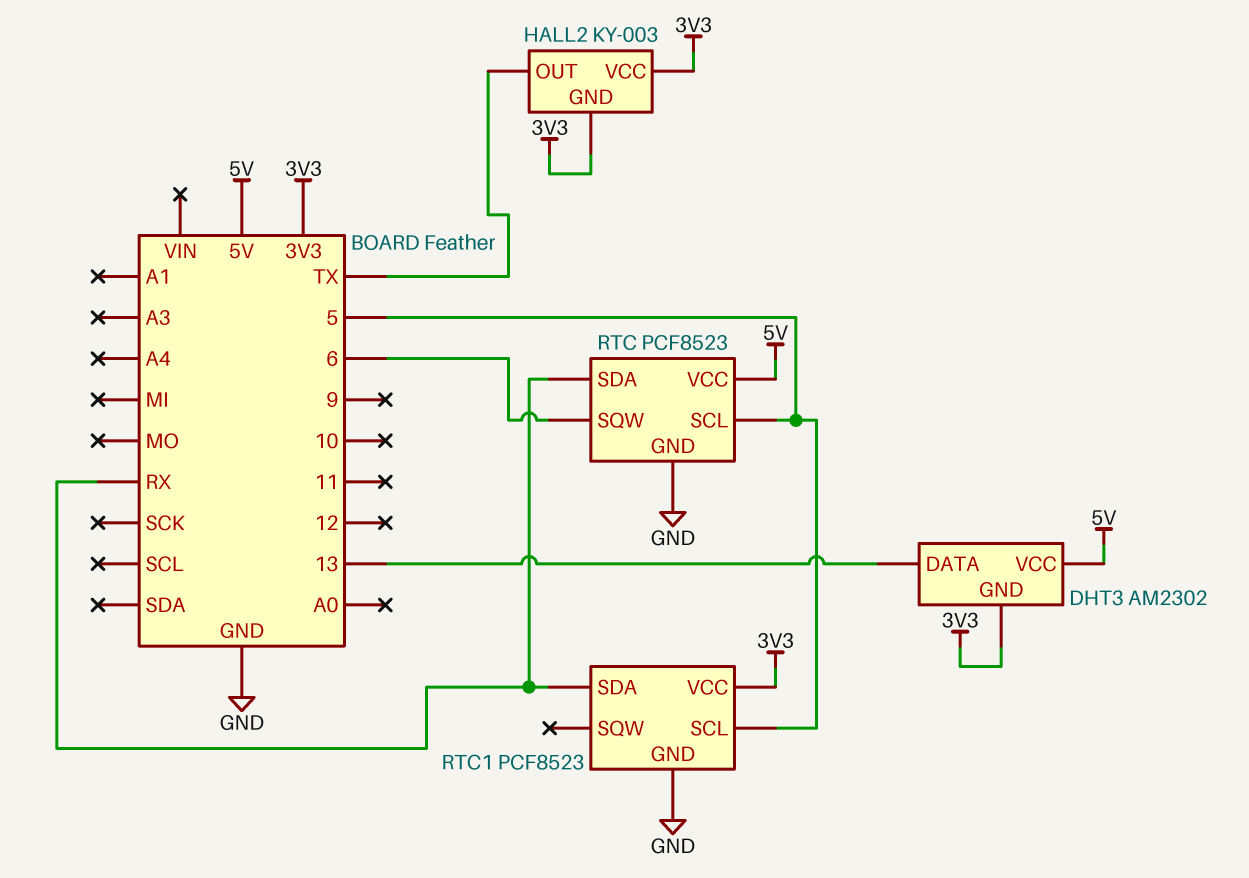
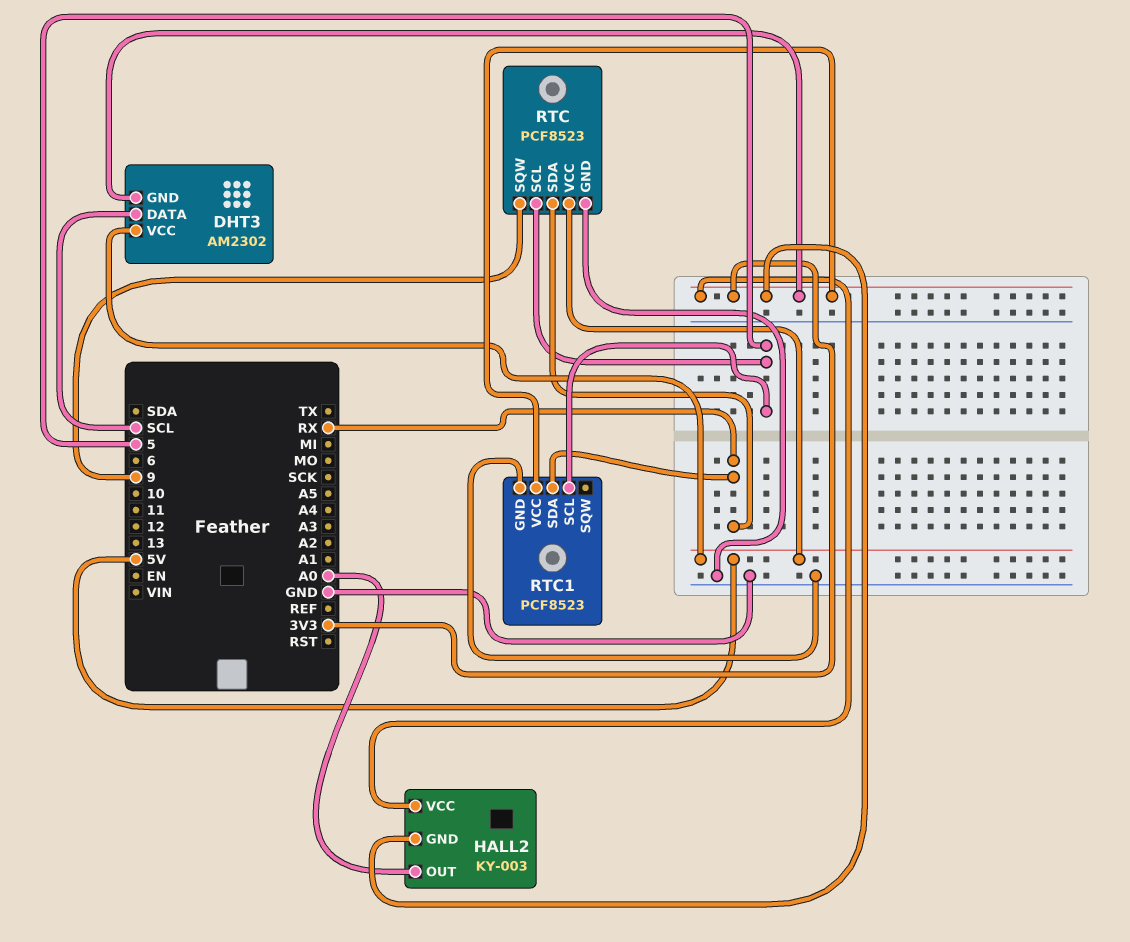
DHT3 pin DATA: 13 -> SCL
HALL2 pin OUT: TX -> A0
RTC pin SQW: 6 -> 9

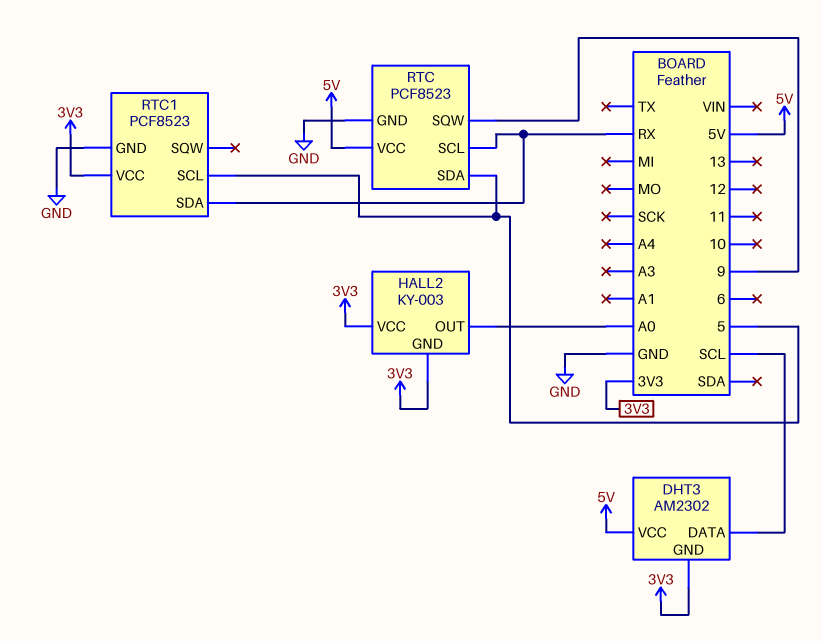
RTC pin SCL: 5 -> RX
RTC pin SDA: RX -> 5

